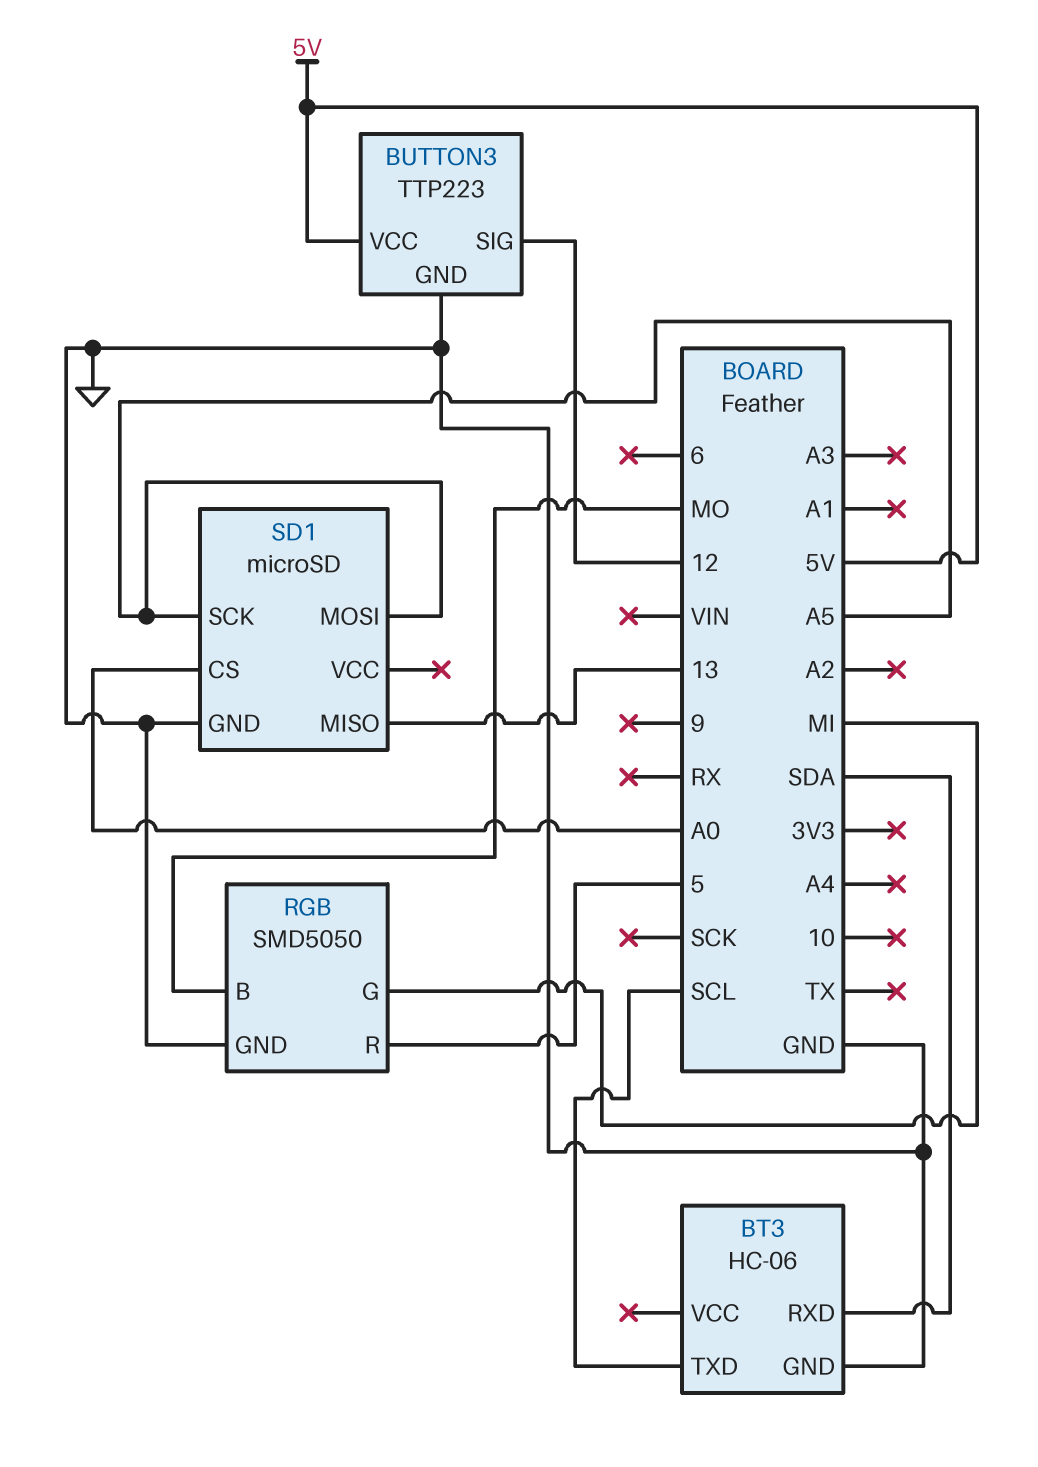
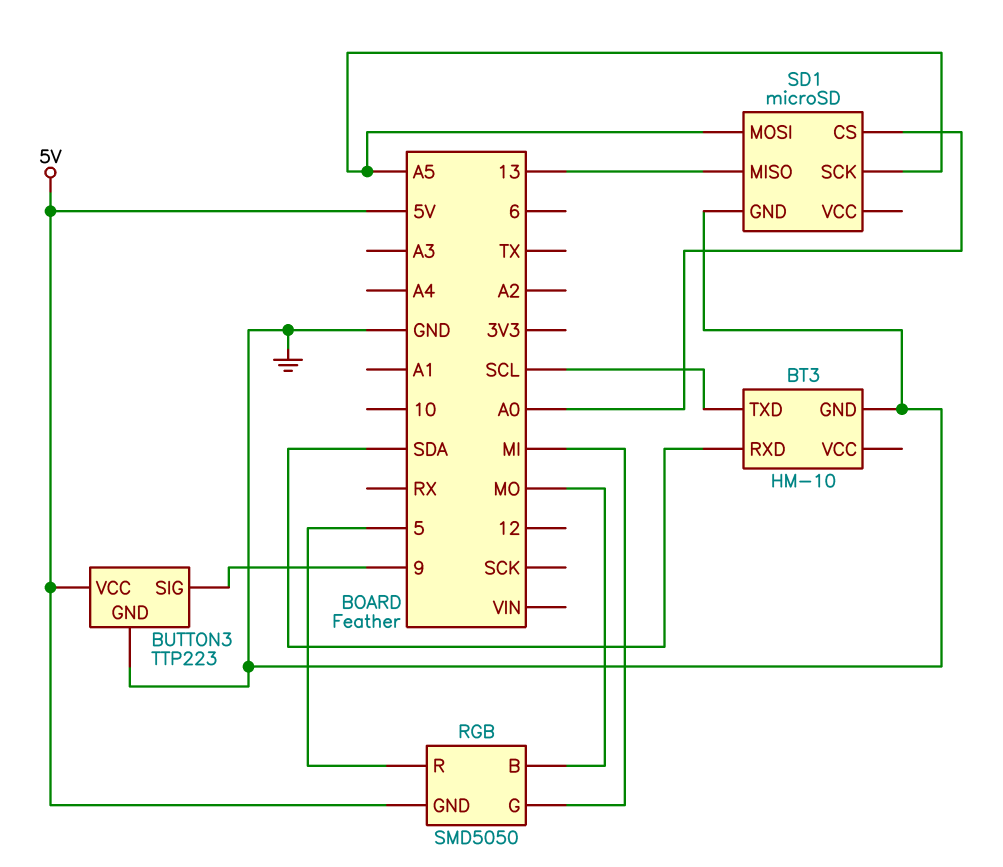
BT3: HC-06 -> HM-10
BUTTON3 pin SIG: 12 -> 9
RGB pin GND: GND -> 5V

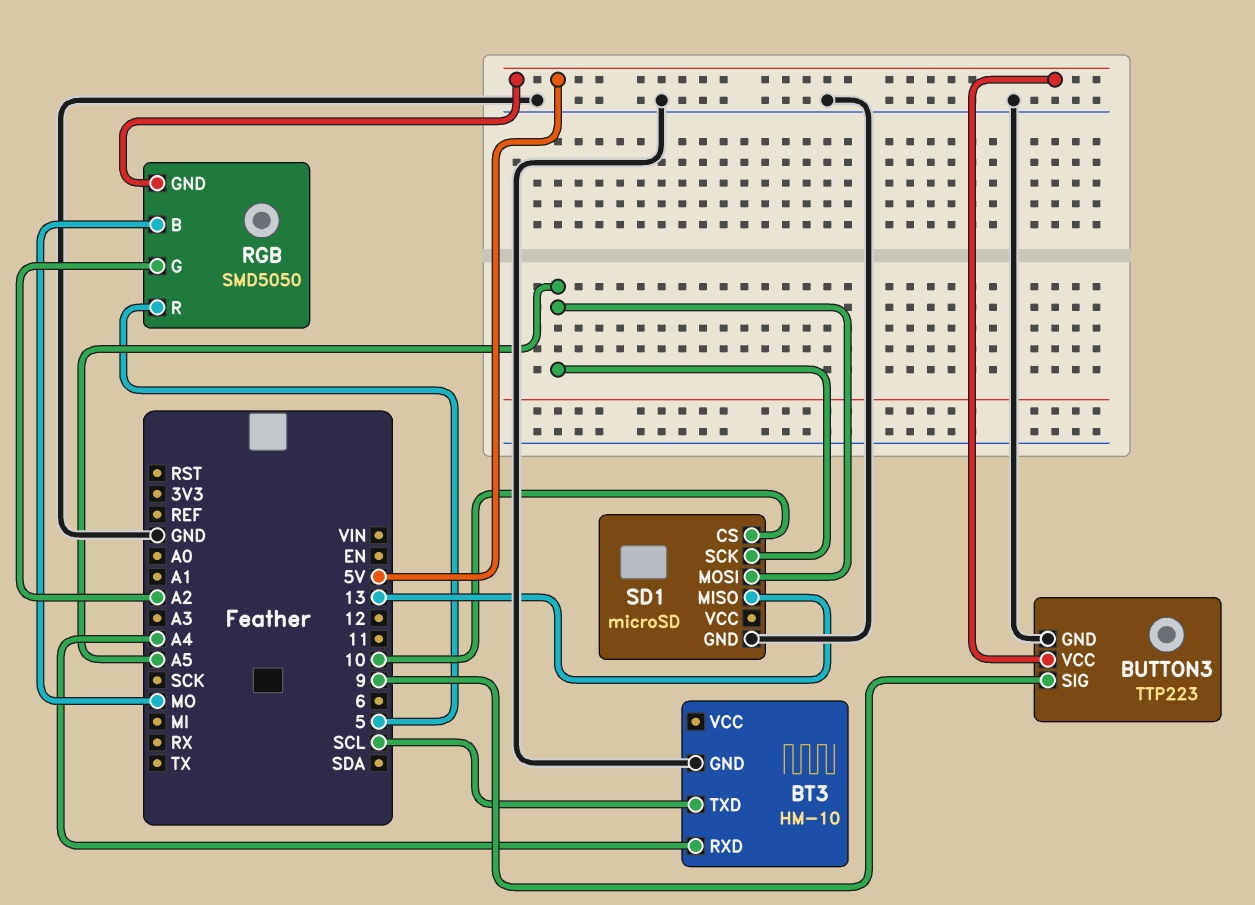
BT3 pin RXD: SDA -> A4
RGB pin G: MI -> A2
SD1 pin CS: A0 -> 10

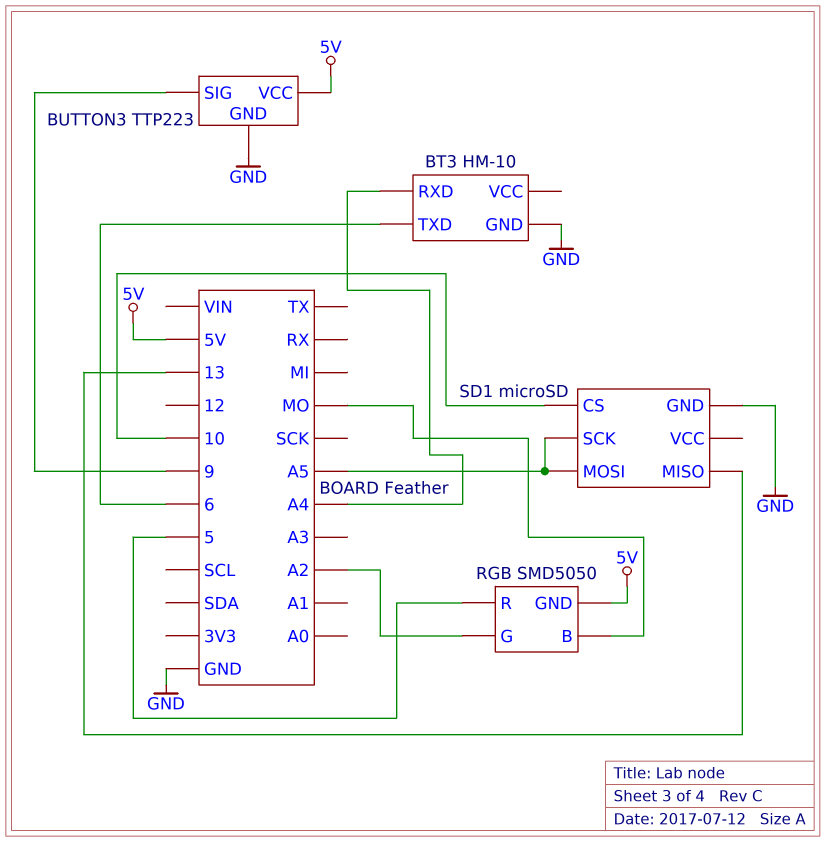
BT3 pin TXD: SCL -> 6

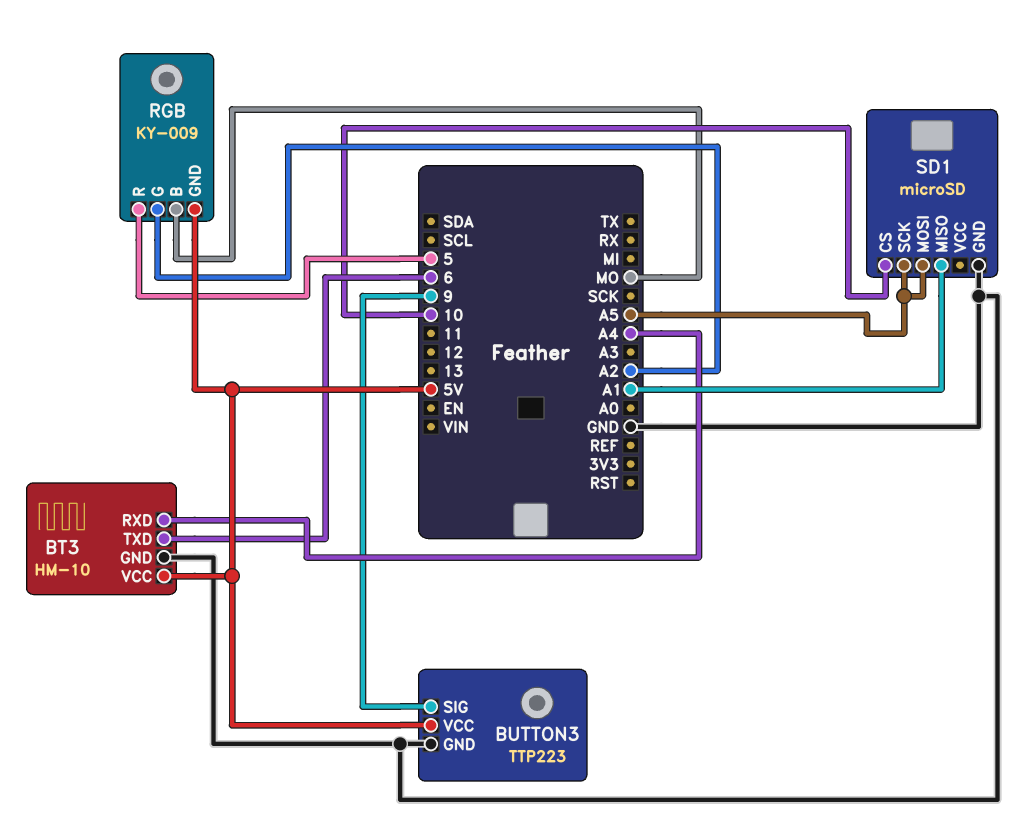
BT3 pin VCC: none -> 5V
RGB: SMD5050 -> KY-009
SD1 pin MISO: 13 -> A1

